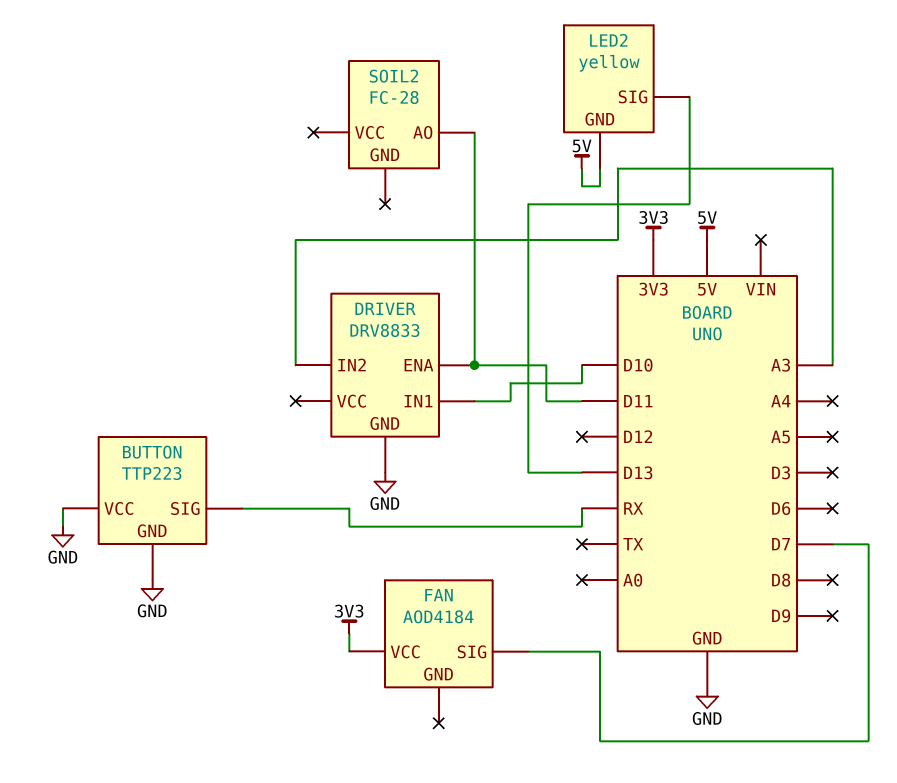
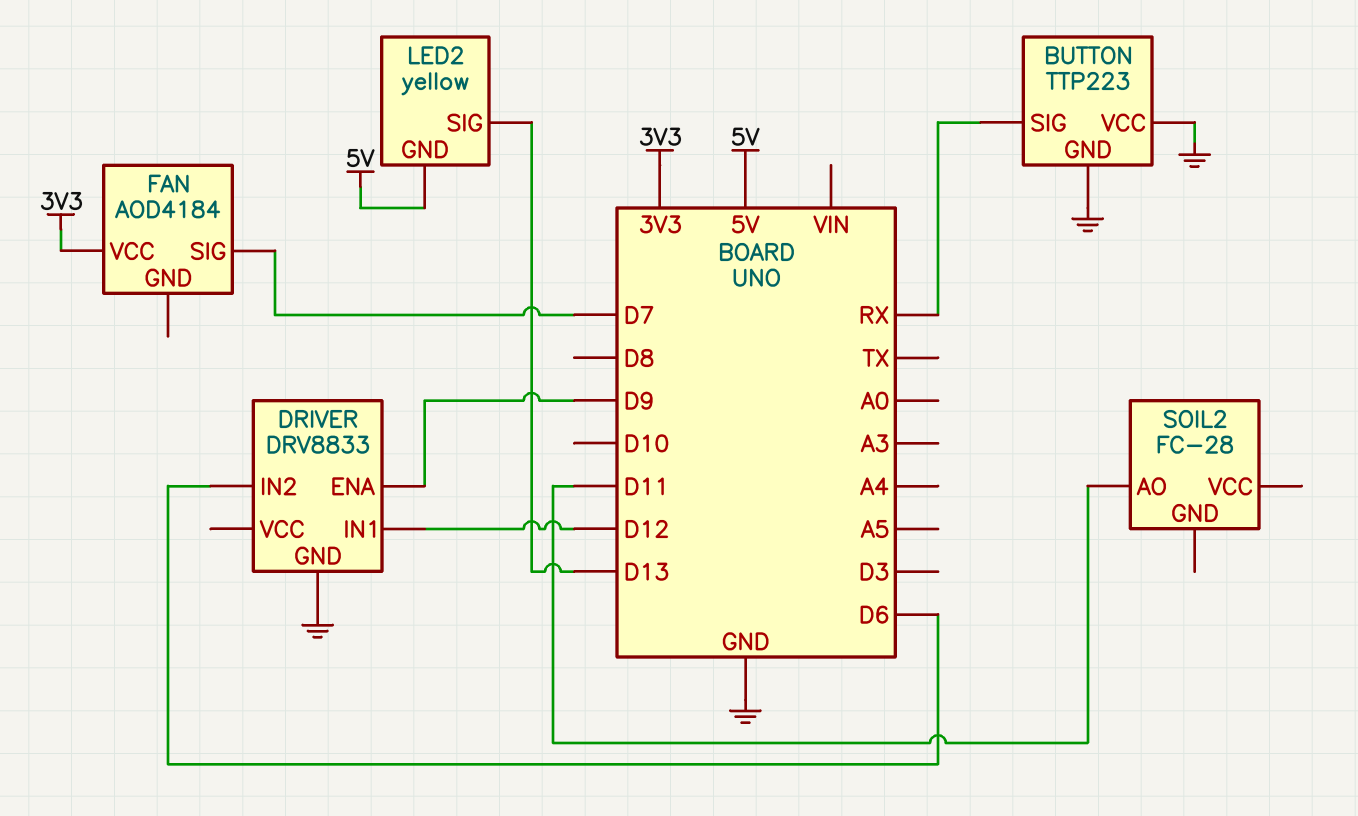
DRIVER pin ENA: D11 -> D9
DRIVER pin IN1: D10 -> D12
DRIVER pin IN2: A3 -> D6

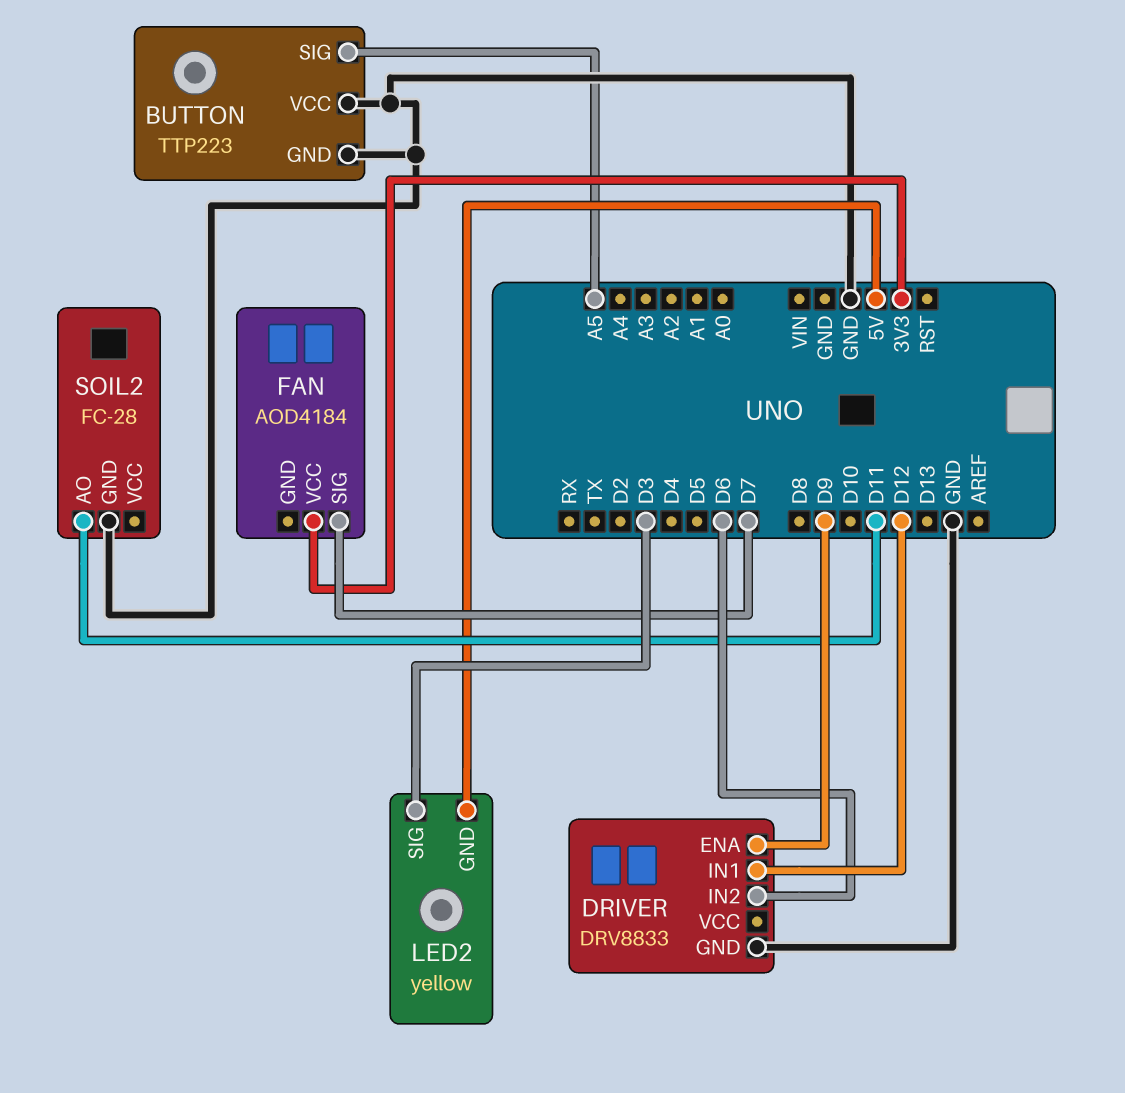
BUTTON pin SIG: RX -> A5
LED2 pin SIG: D13 -> D3
SOIL2 pin GND: none -> GND

